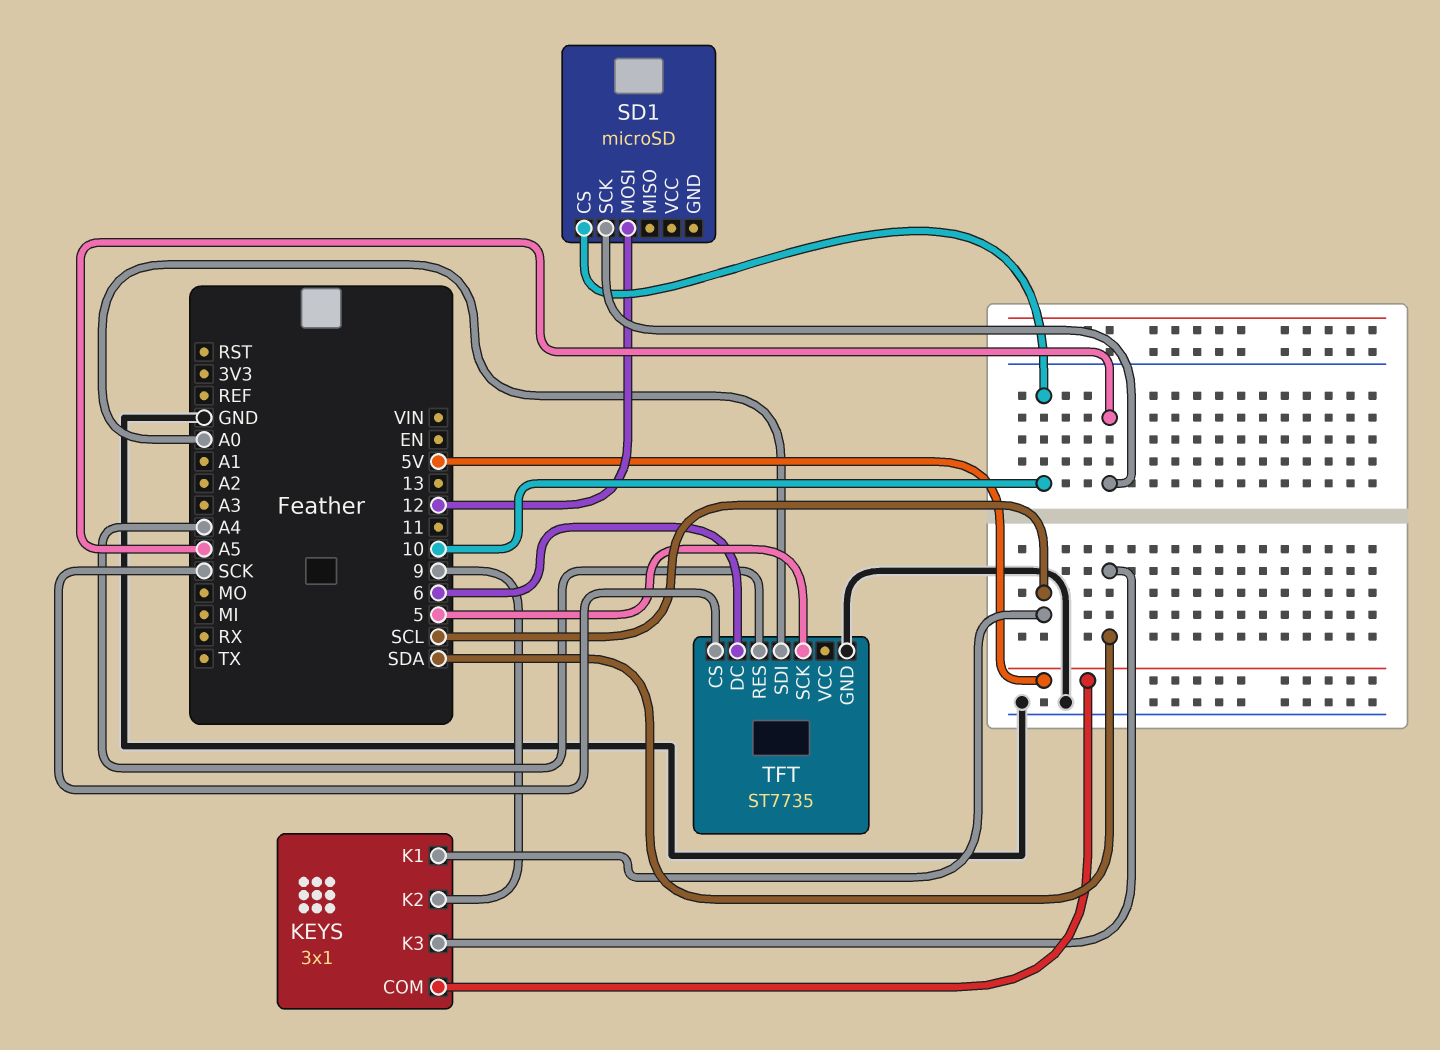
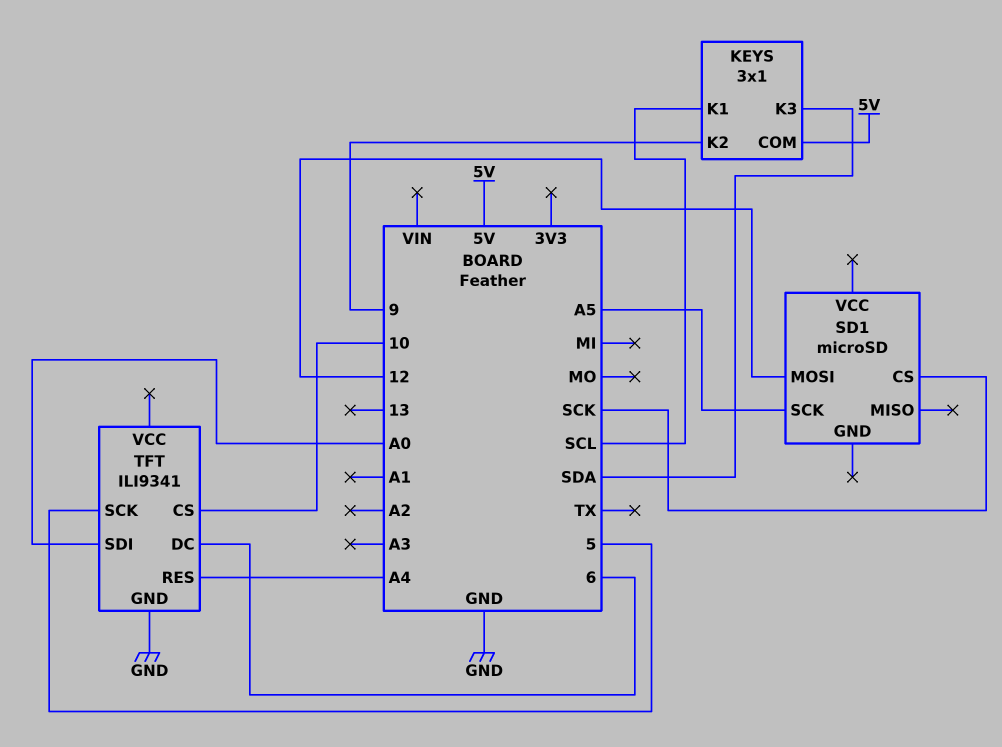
SD1 pin CS: 10 -> SCK
TFT: ST7735 -> ILI9341
TFT pin CS: SCK -> 10

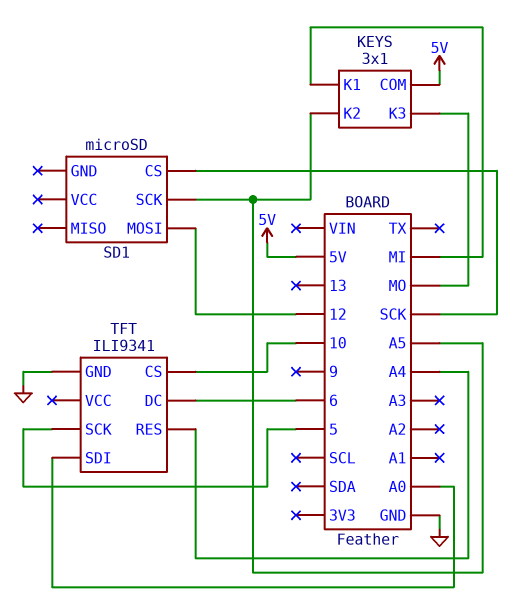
KEYS pin K1: SCL -> MI
KEYS pin K2: 9 -> A5
KEYS pin K3: SDA -> MO

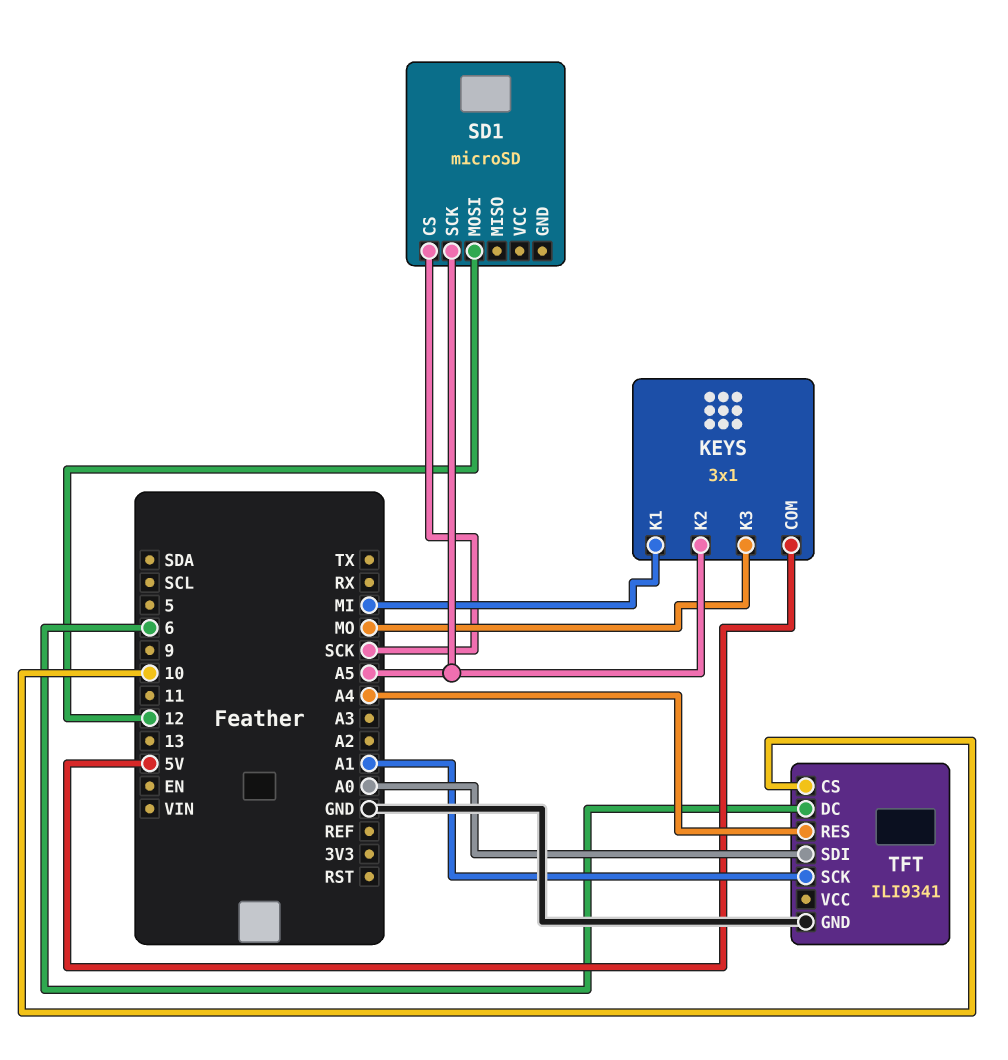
TFT pin SCK: 5 -> A1

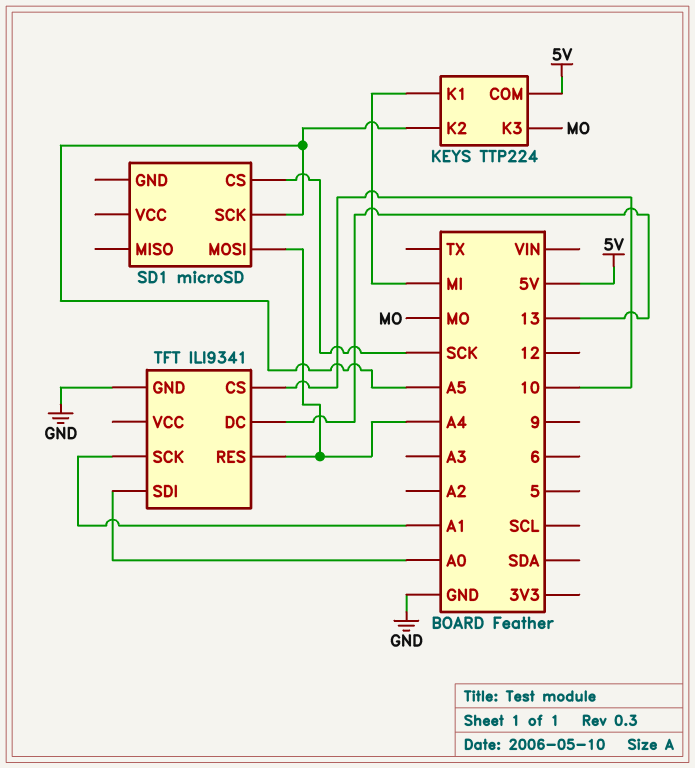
KEYS: 3x1 -> TTP224
SD1 pin MOSI: 12 -> A4
TFT pin DC: 6 -> 13

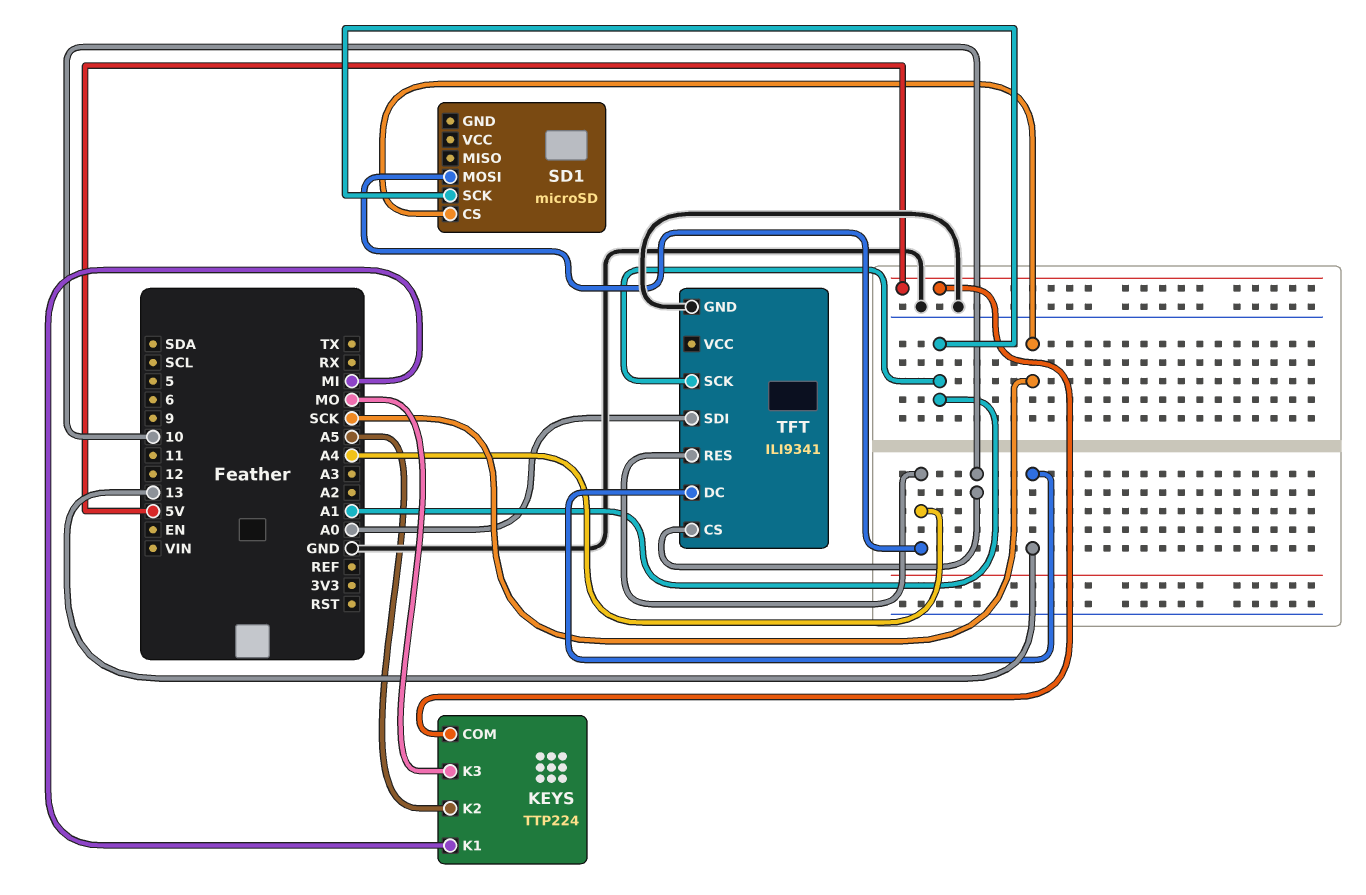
SD1 pin SCK: A5 -> A1

